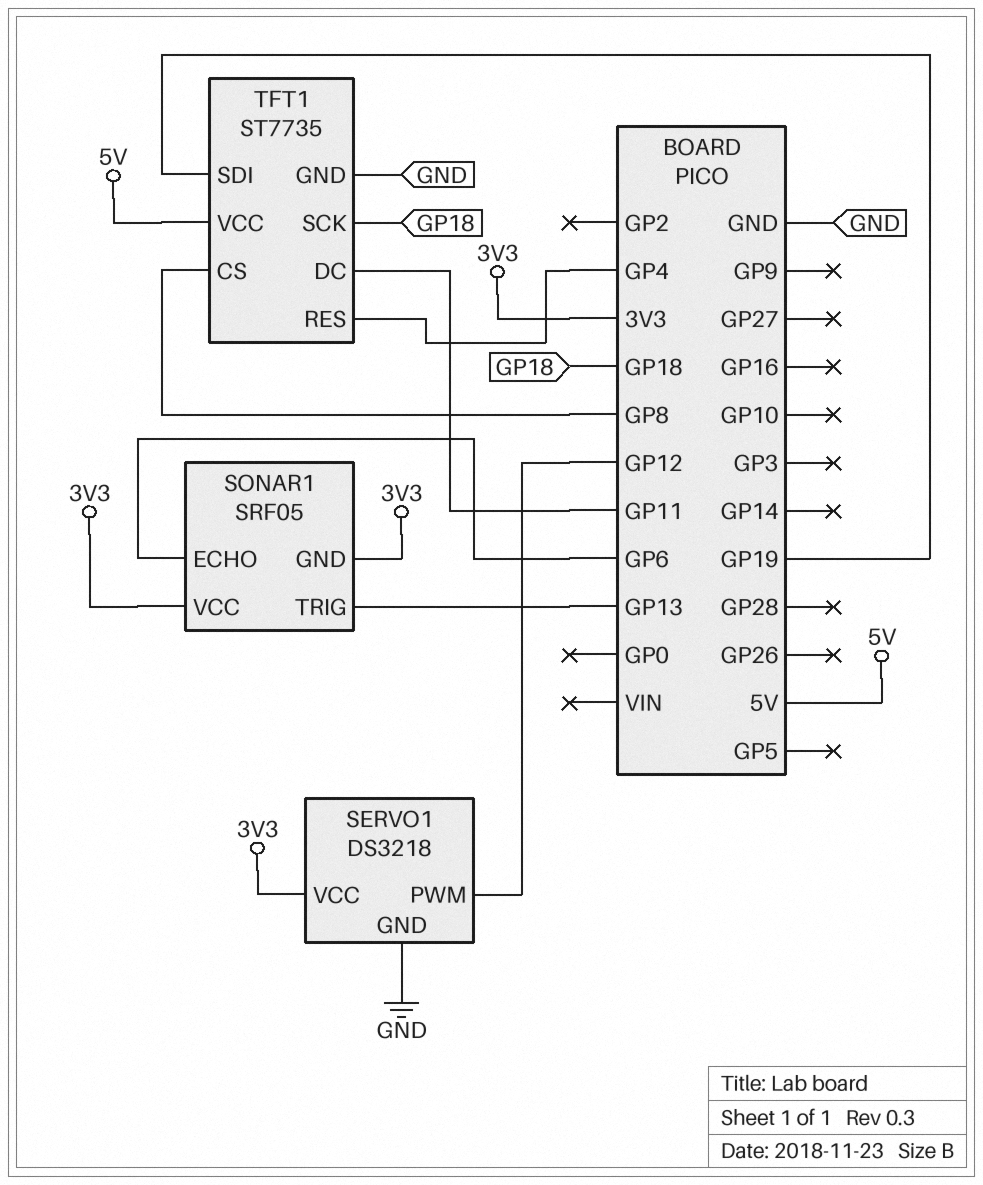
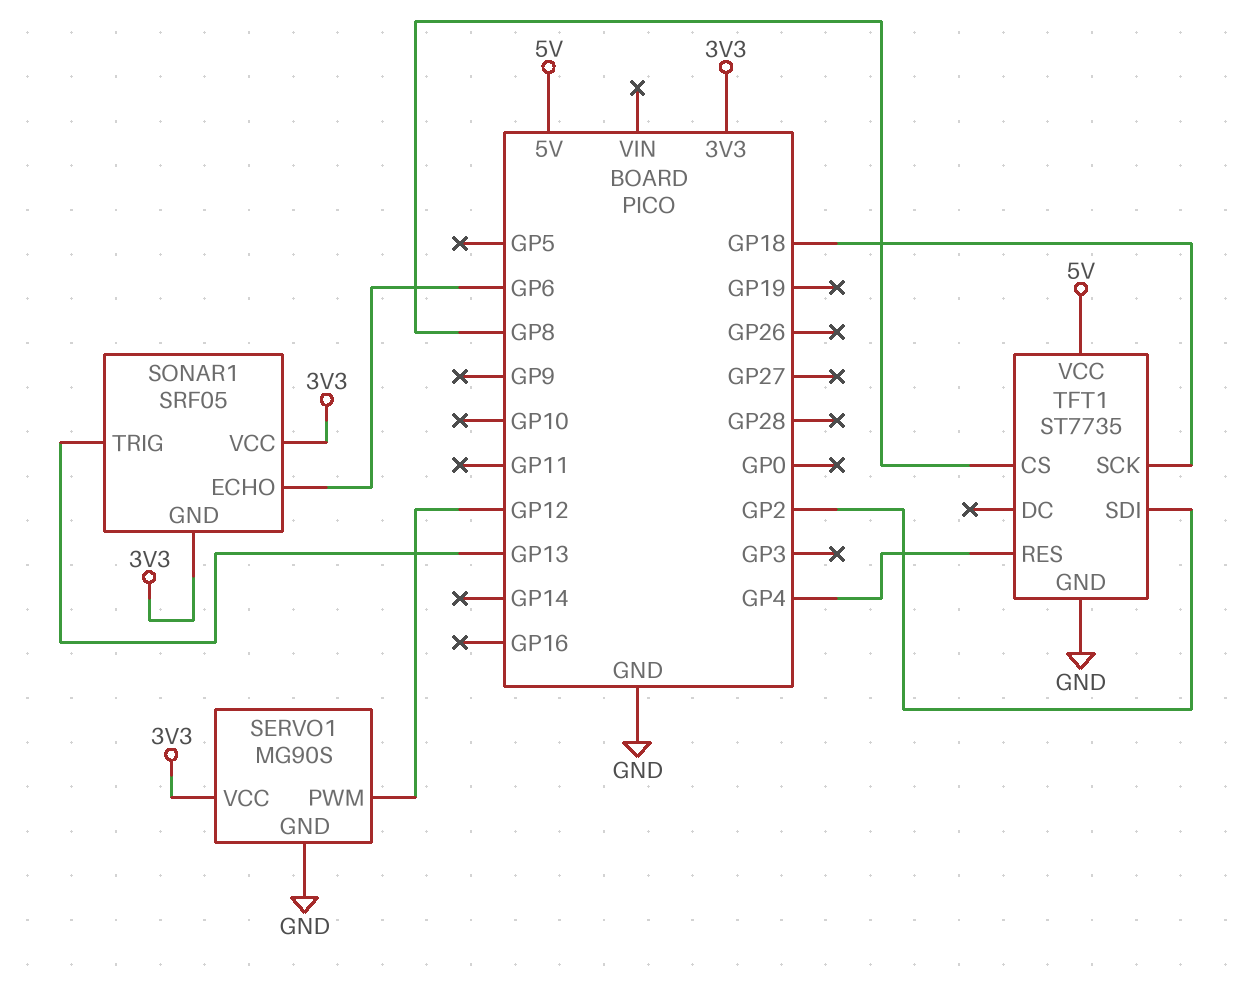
SERVO1: DS3218 -> MG90S
TFT1 pin DC: GP11 -> none
TFT1 pin SDI: GP19 -> GP2

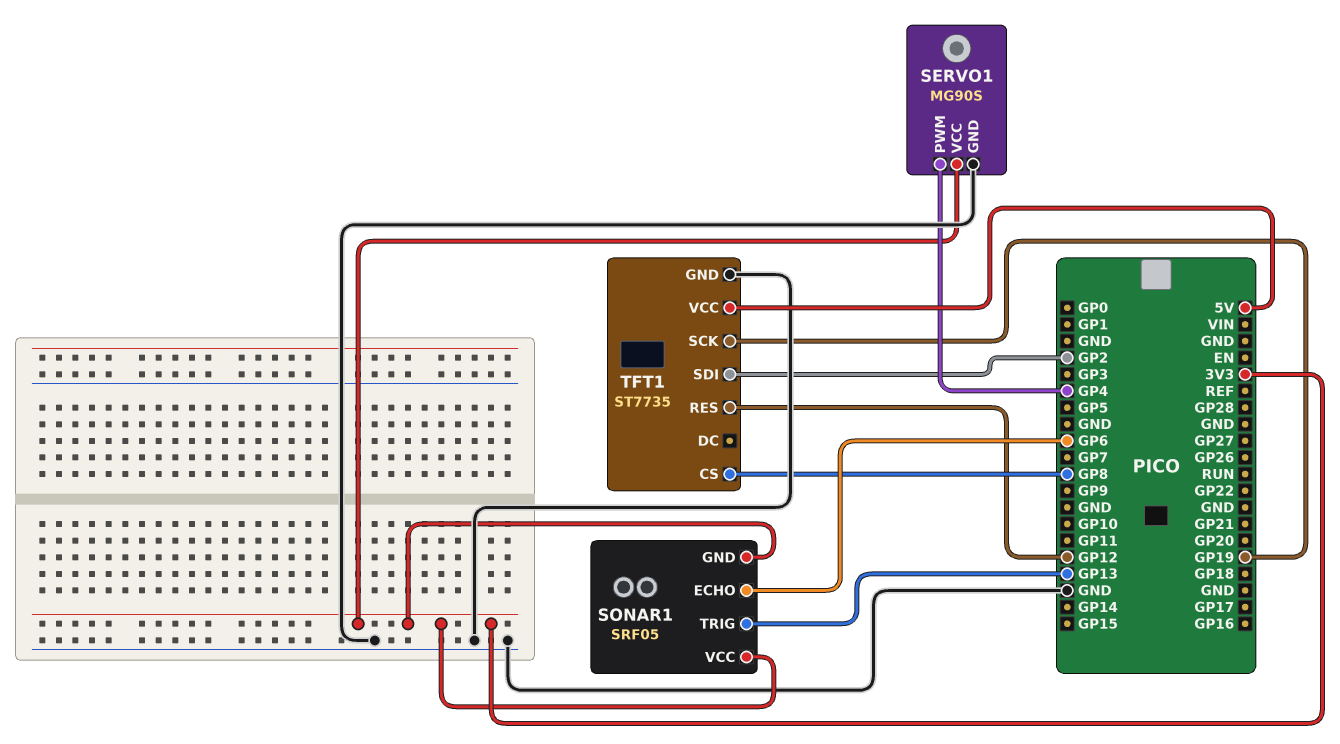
SERVO1 pin PWM: GP12 -> GP4
TFT1 pin RES: GP4 -> GP12
TFT1 pin SCK: GP18 -> GP19

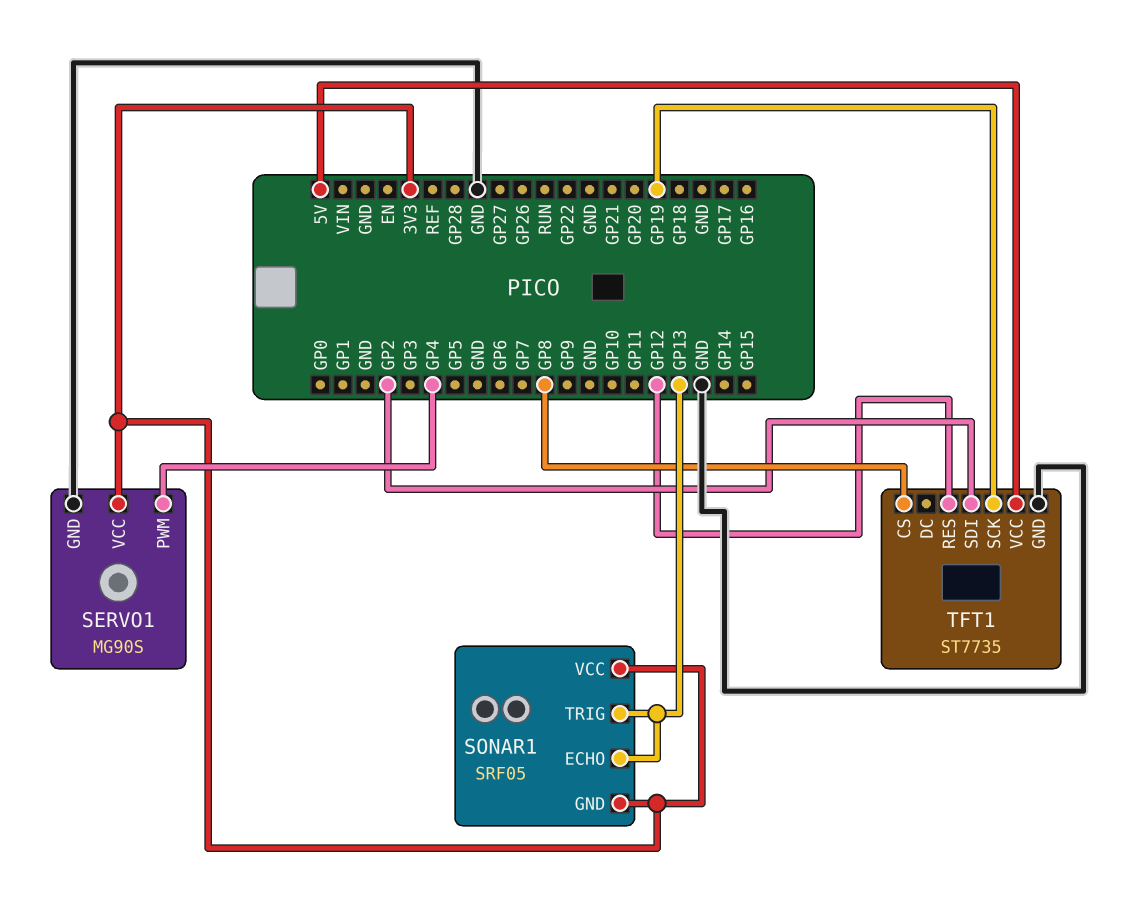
SONAR1 pin ECHO: GP6 -> GP13

